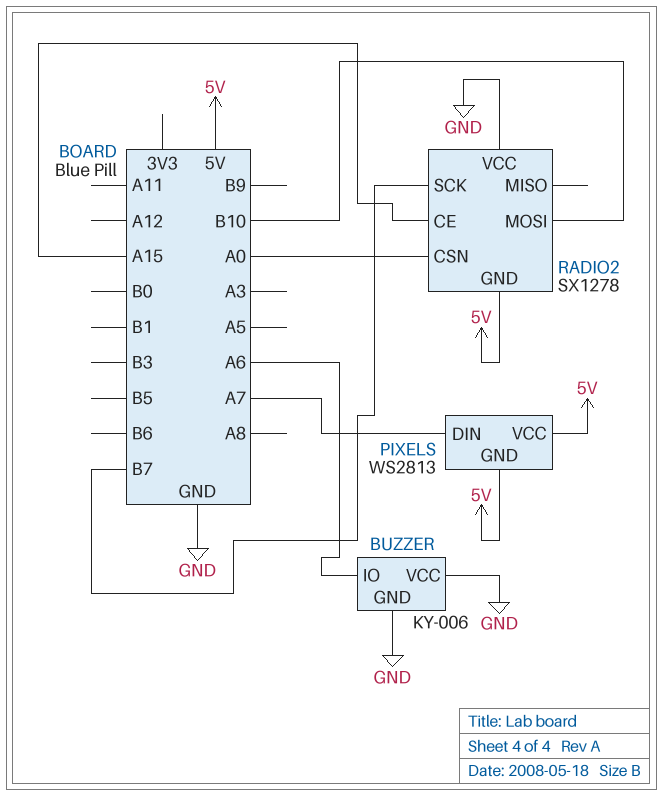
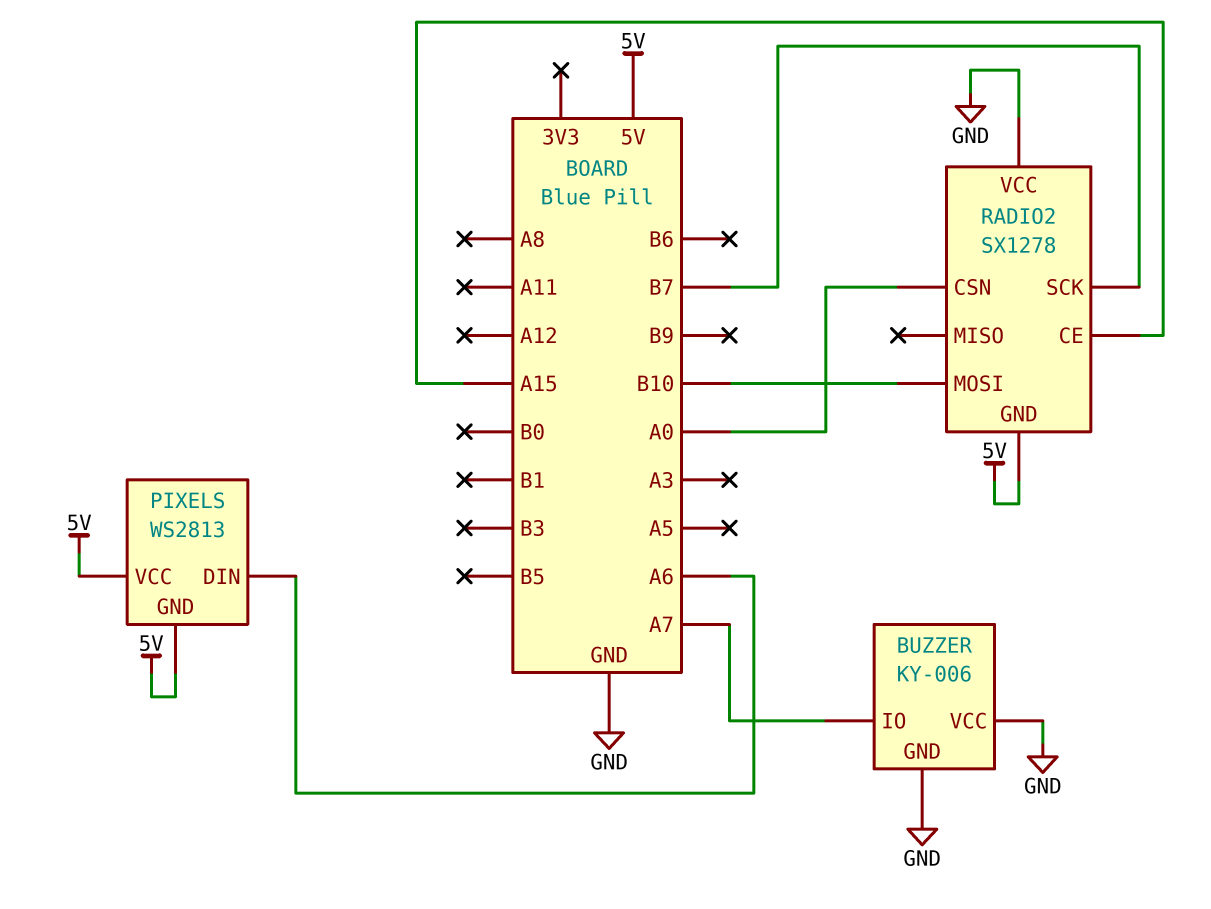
BUZZER pin IO: A6 -> A7
PIXELS pin DIN: A7 -> A6

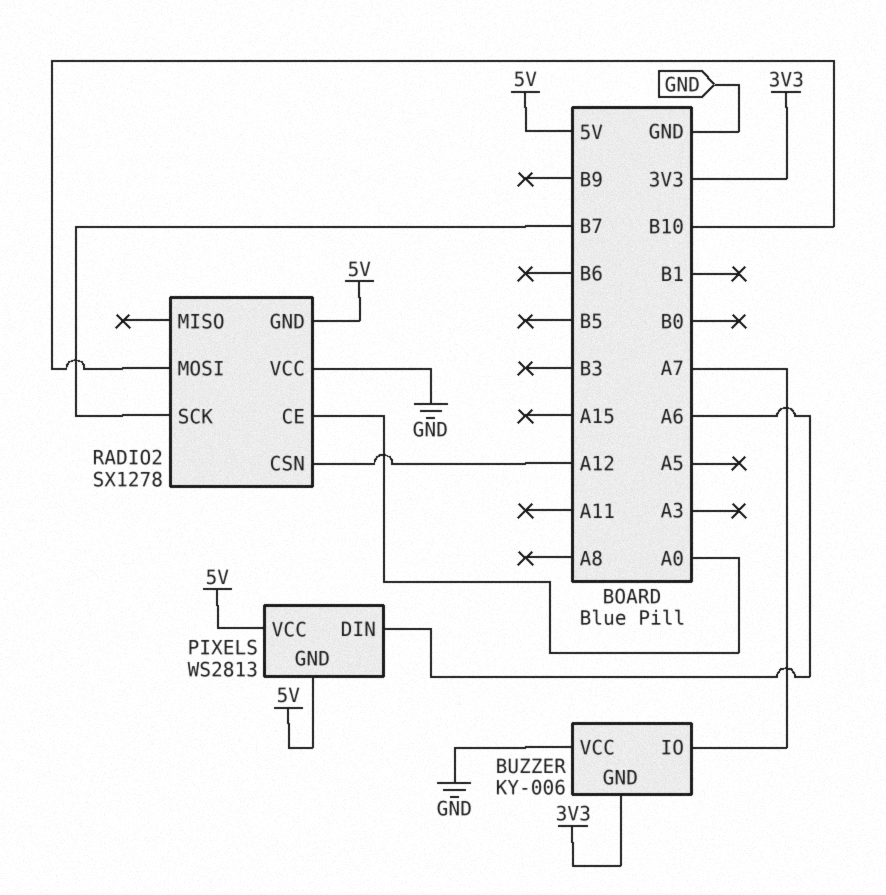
BUZZER pin GND: GND -> 3V3
RADIO2 pin CE: A15 -> A0
RADIO2 pin CSN: A0 -> A12

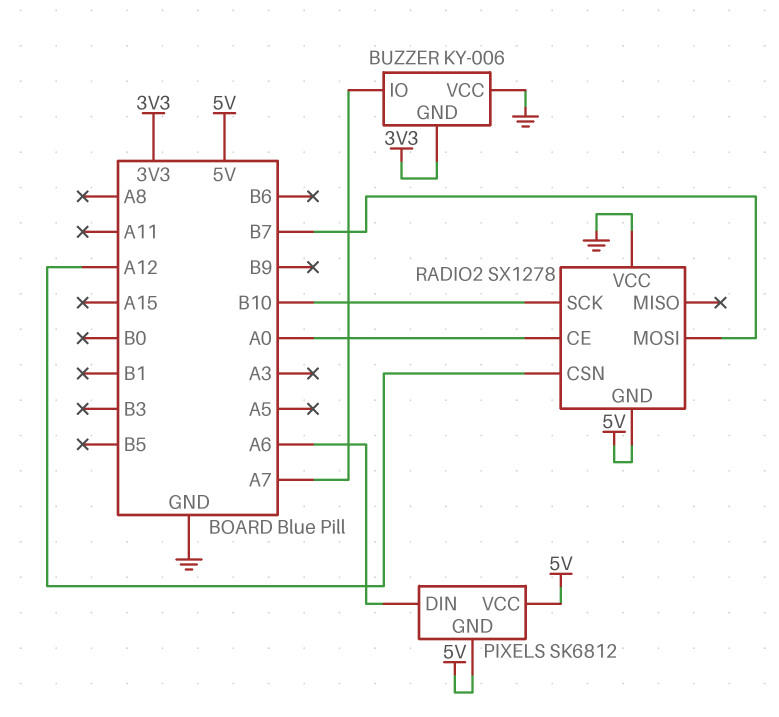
PIXELS: WS2813 -> SK6812
RADIO2 pin MOSI: B10 -> B7
RADIO2 pin SCK: B7 -> B10

